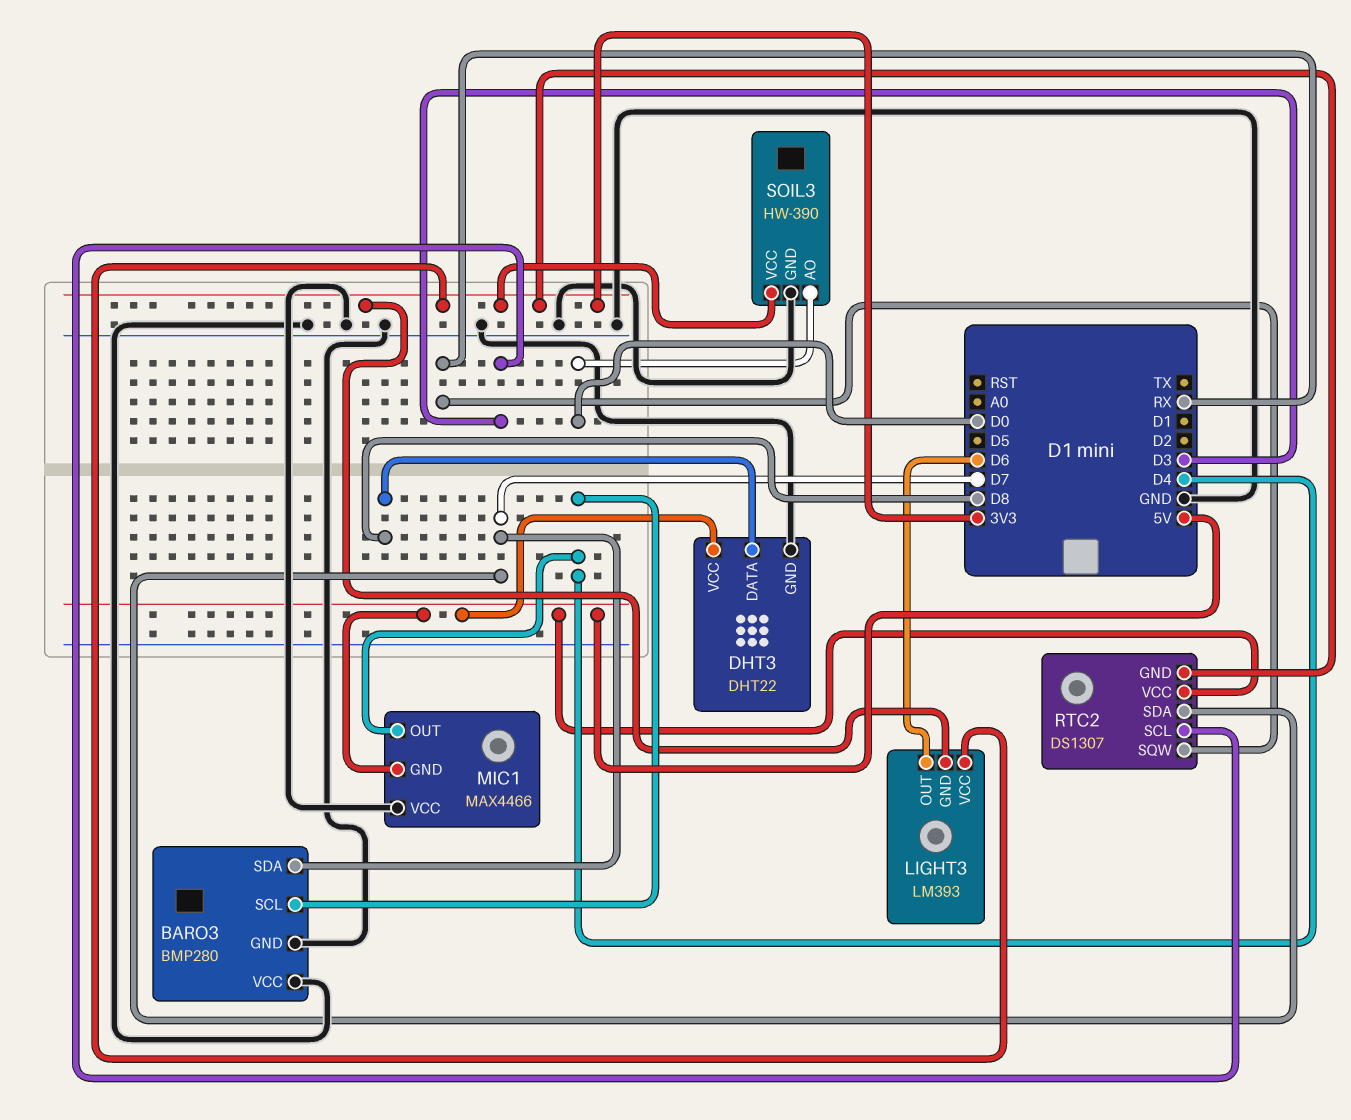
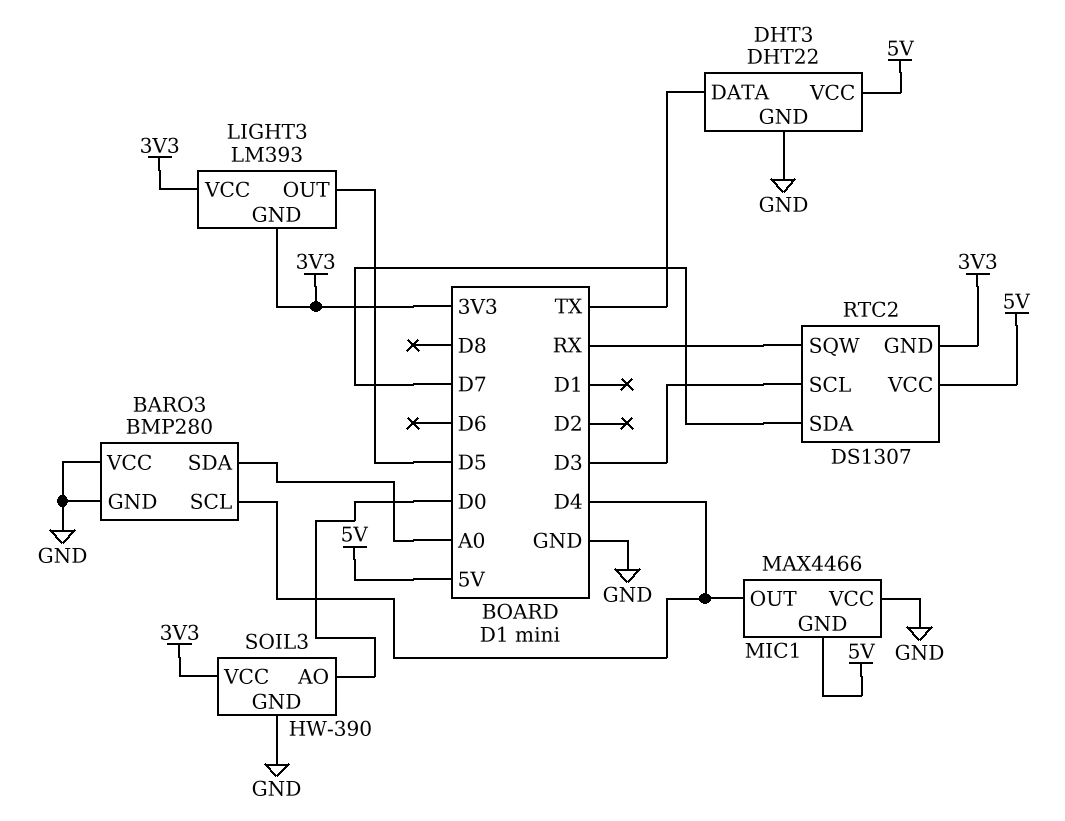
BARO3 pin SDA: D7 -> A0
DHT3 pin DATA: D8 -> TX
LIGHT3 pin OUT: D6 -> D5

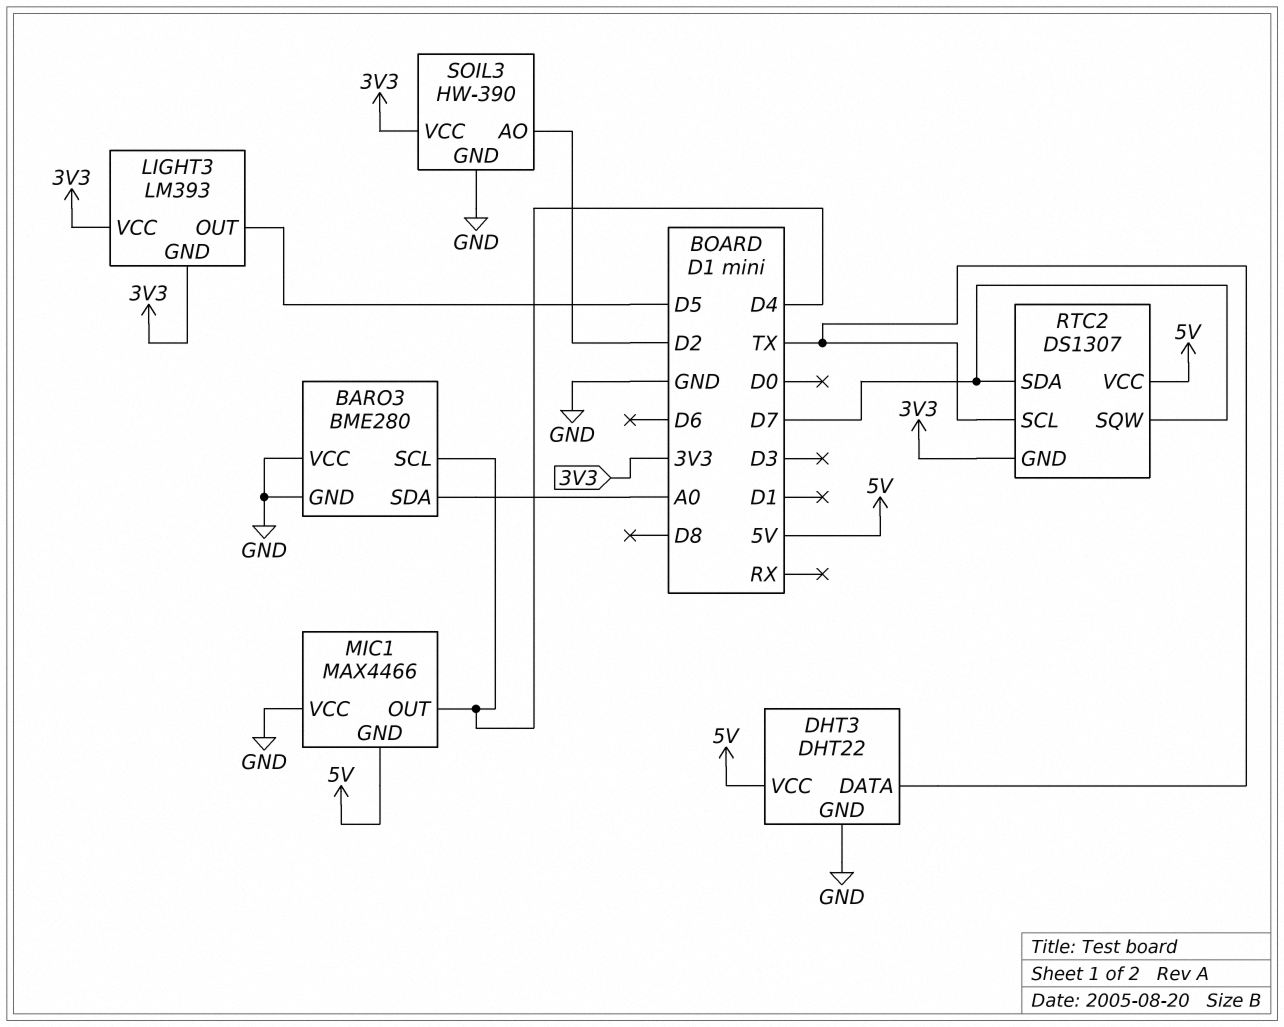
BARO3: BMP280 -> BME280
RTC2 pin SCL: D3 -> TX
RTC2 pin SQW: RX -> D7
SOIL3 pin AO: D0 -> D2

